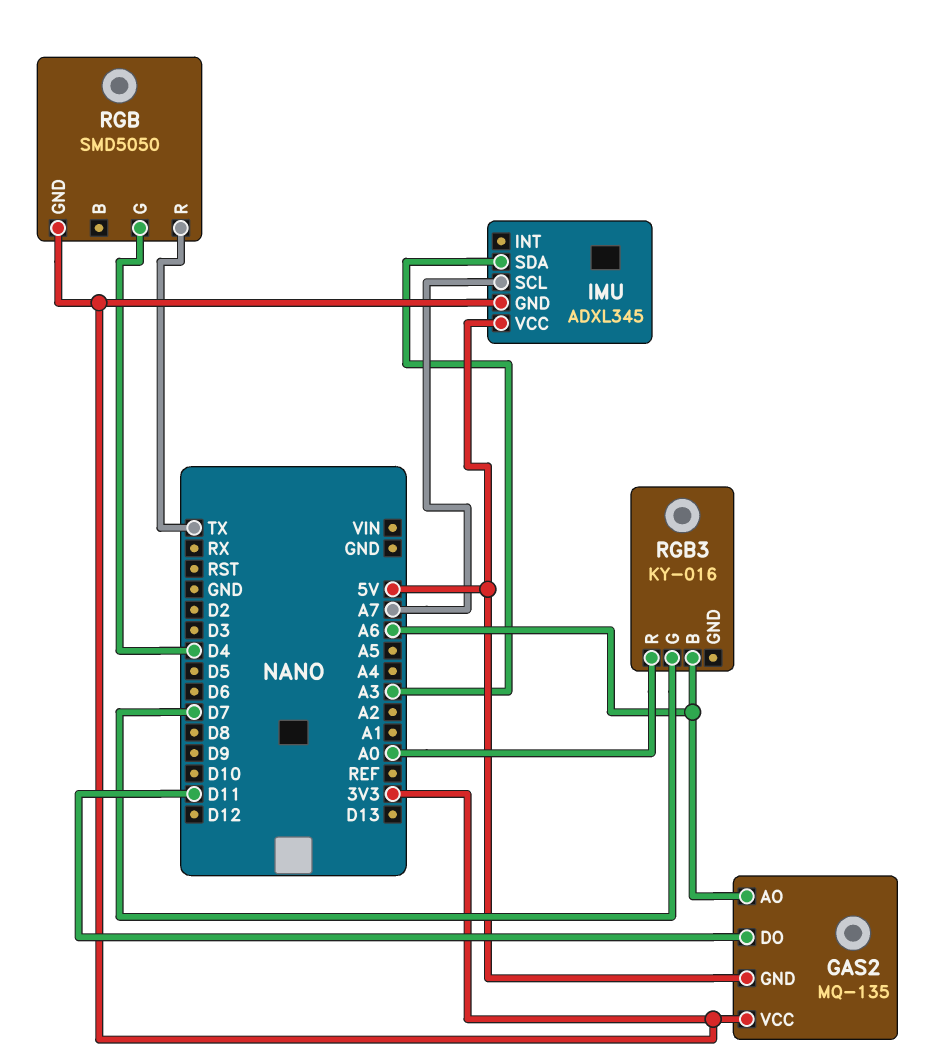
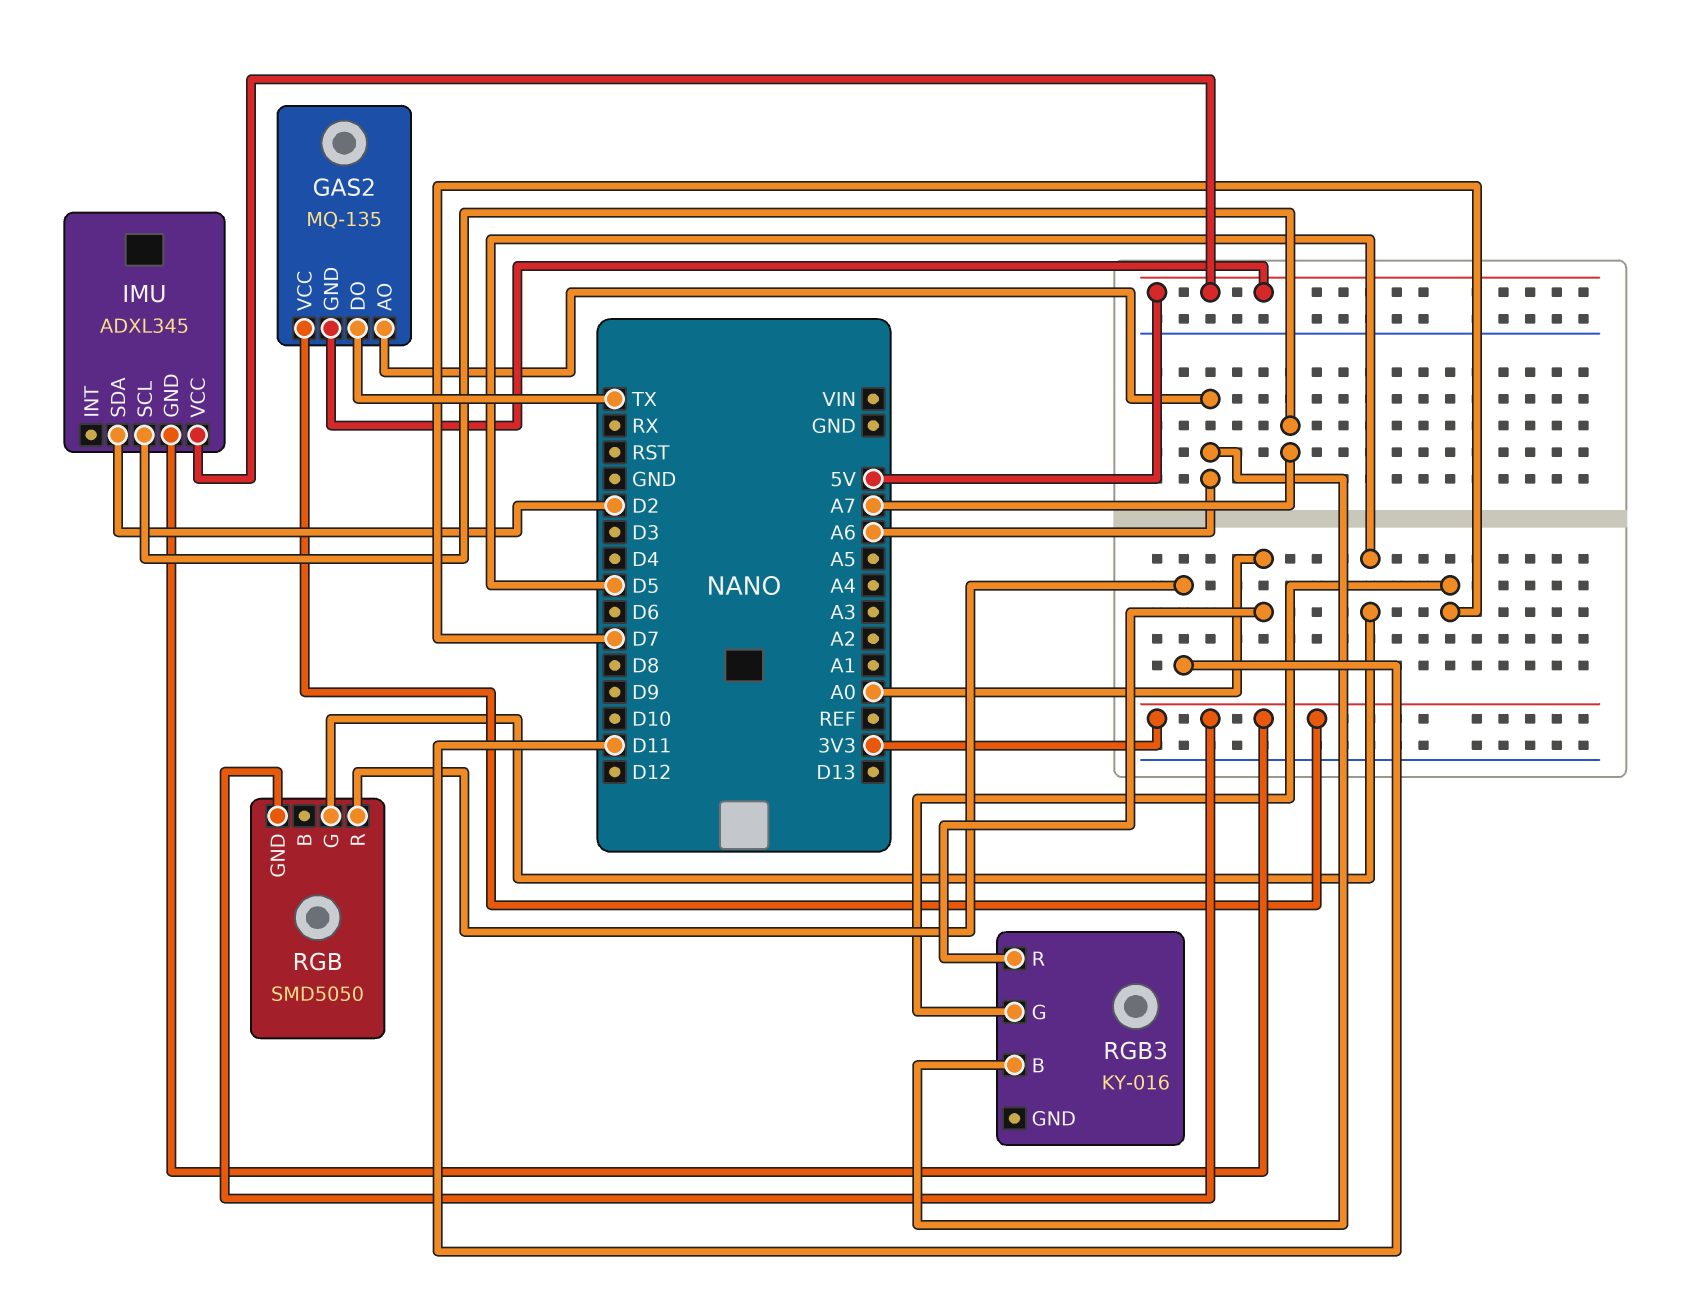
GAS2 pin DO: D11 -> TX
IMU pin SDA: A3 -> D2
RGB pin G: D4 -> D5
RGB pin R: TX -> D11

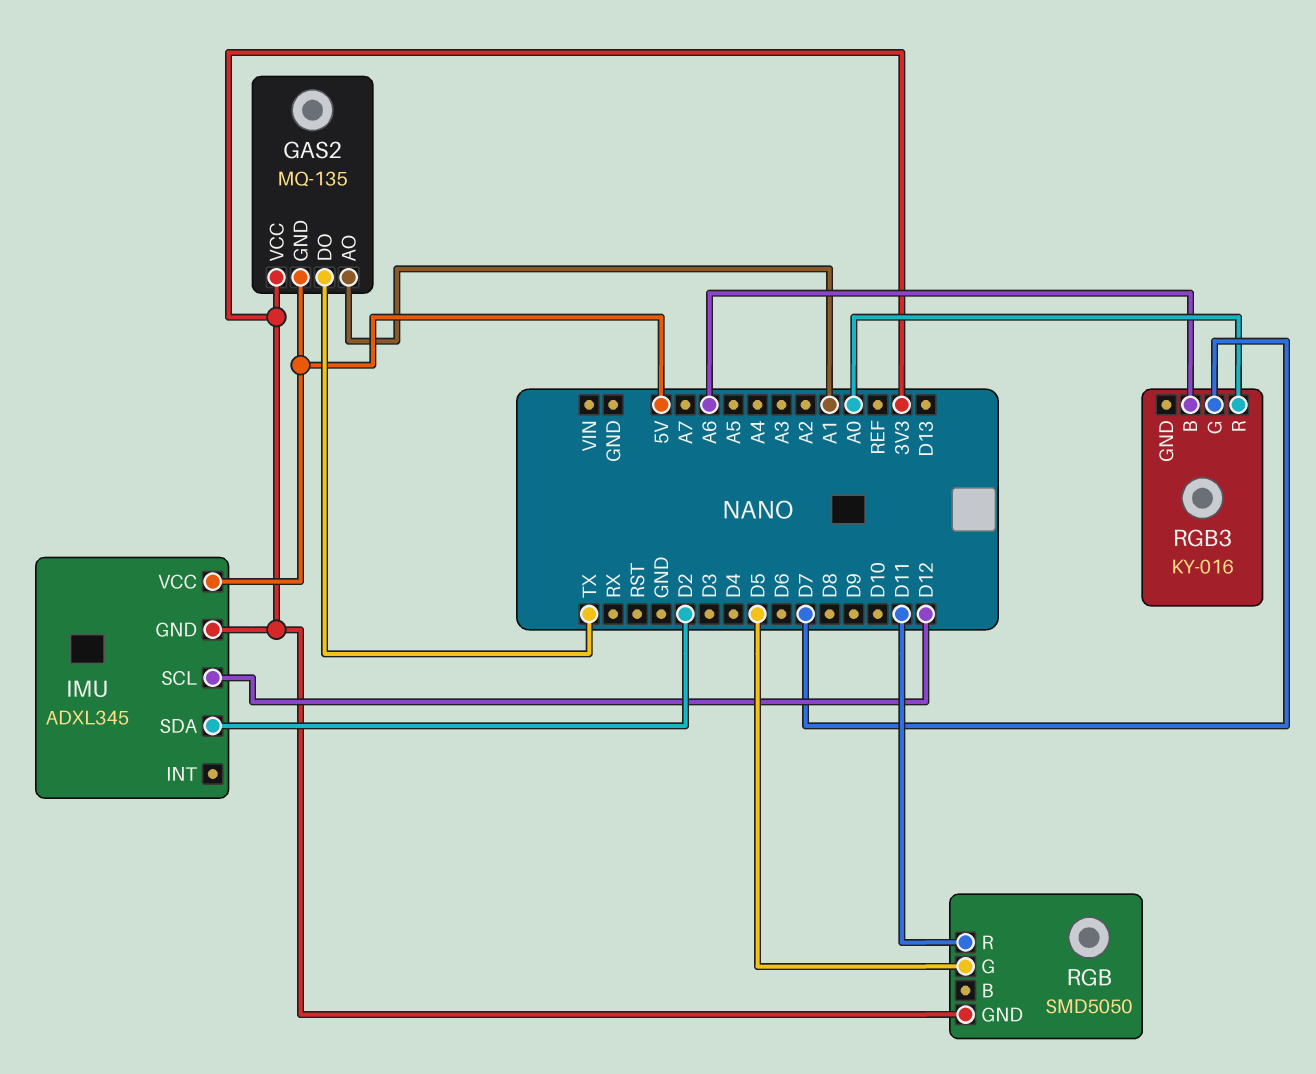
GAS2 pin AO: A6 -> A1
IMU pin SCL: A7 -> D12

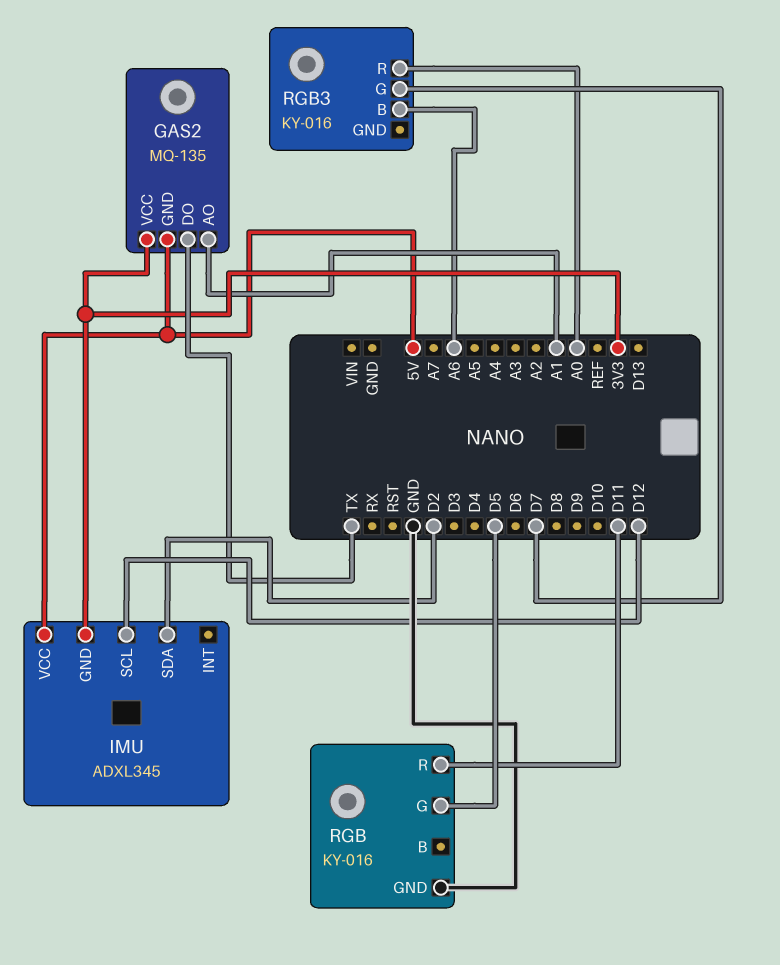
RGB: SMD5050 -> KY-016
RGB pin GND: 3V3 -> GND

